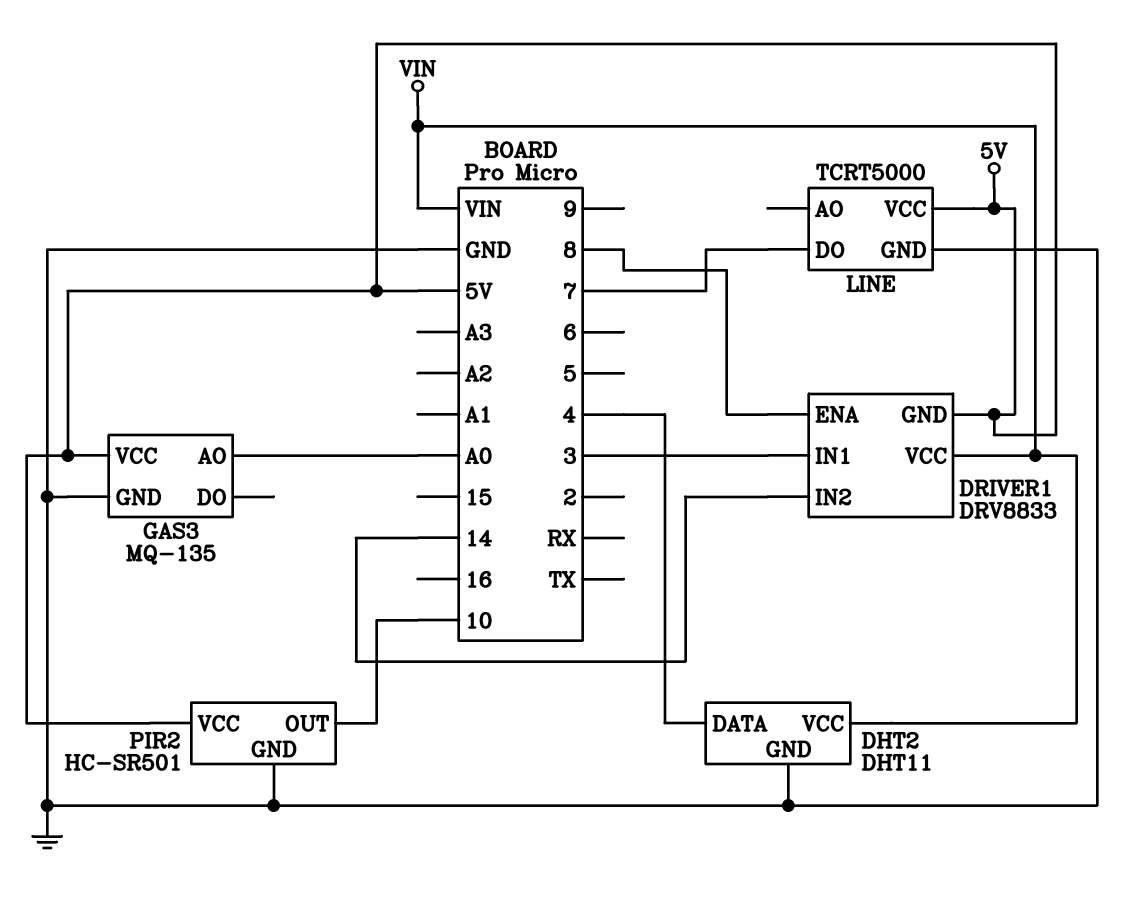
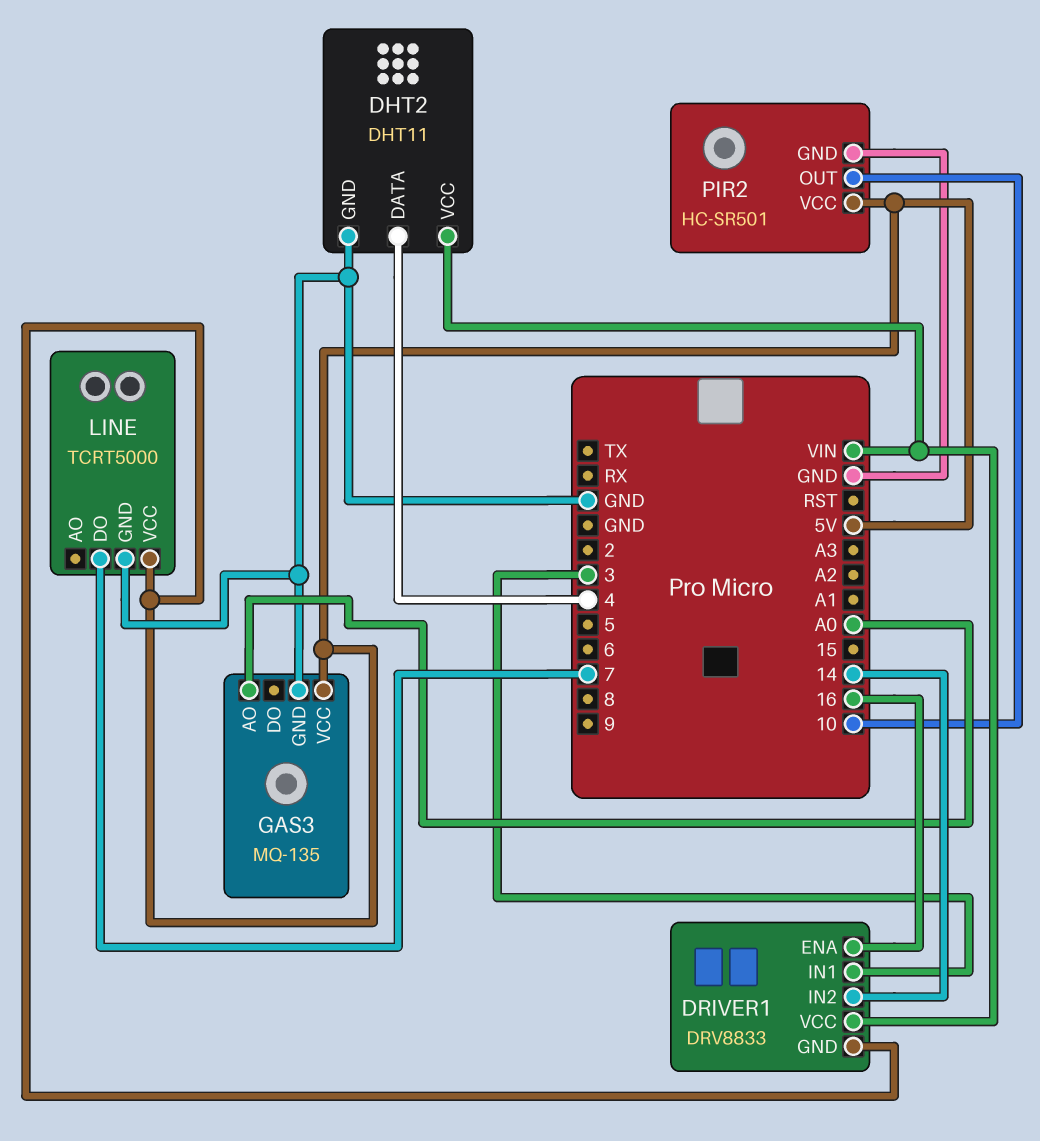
DRIVER1 pin ENA: 8 -> 16

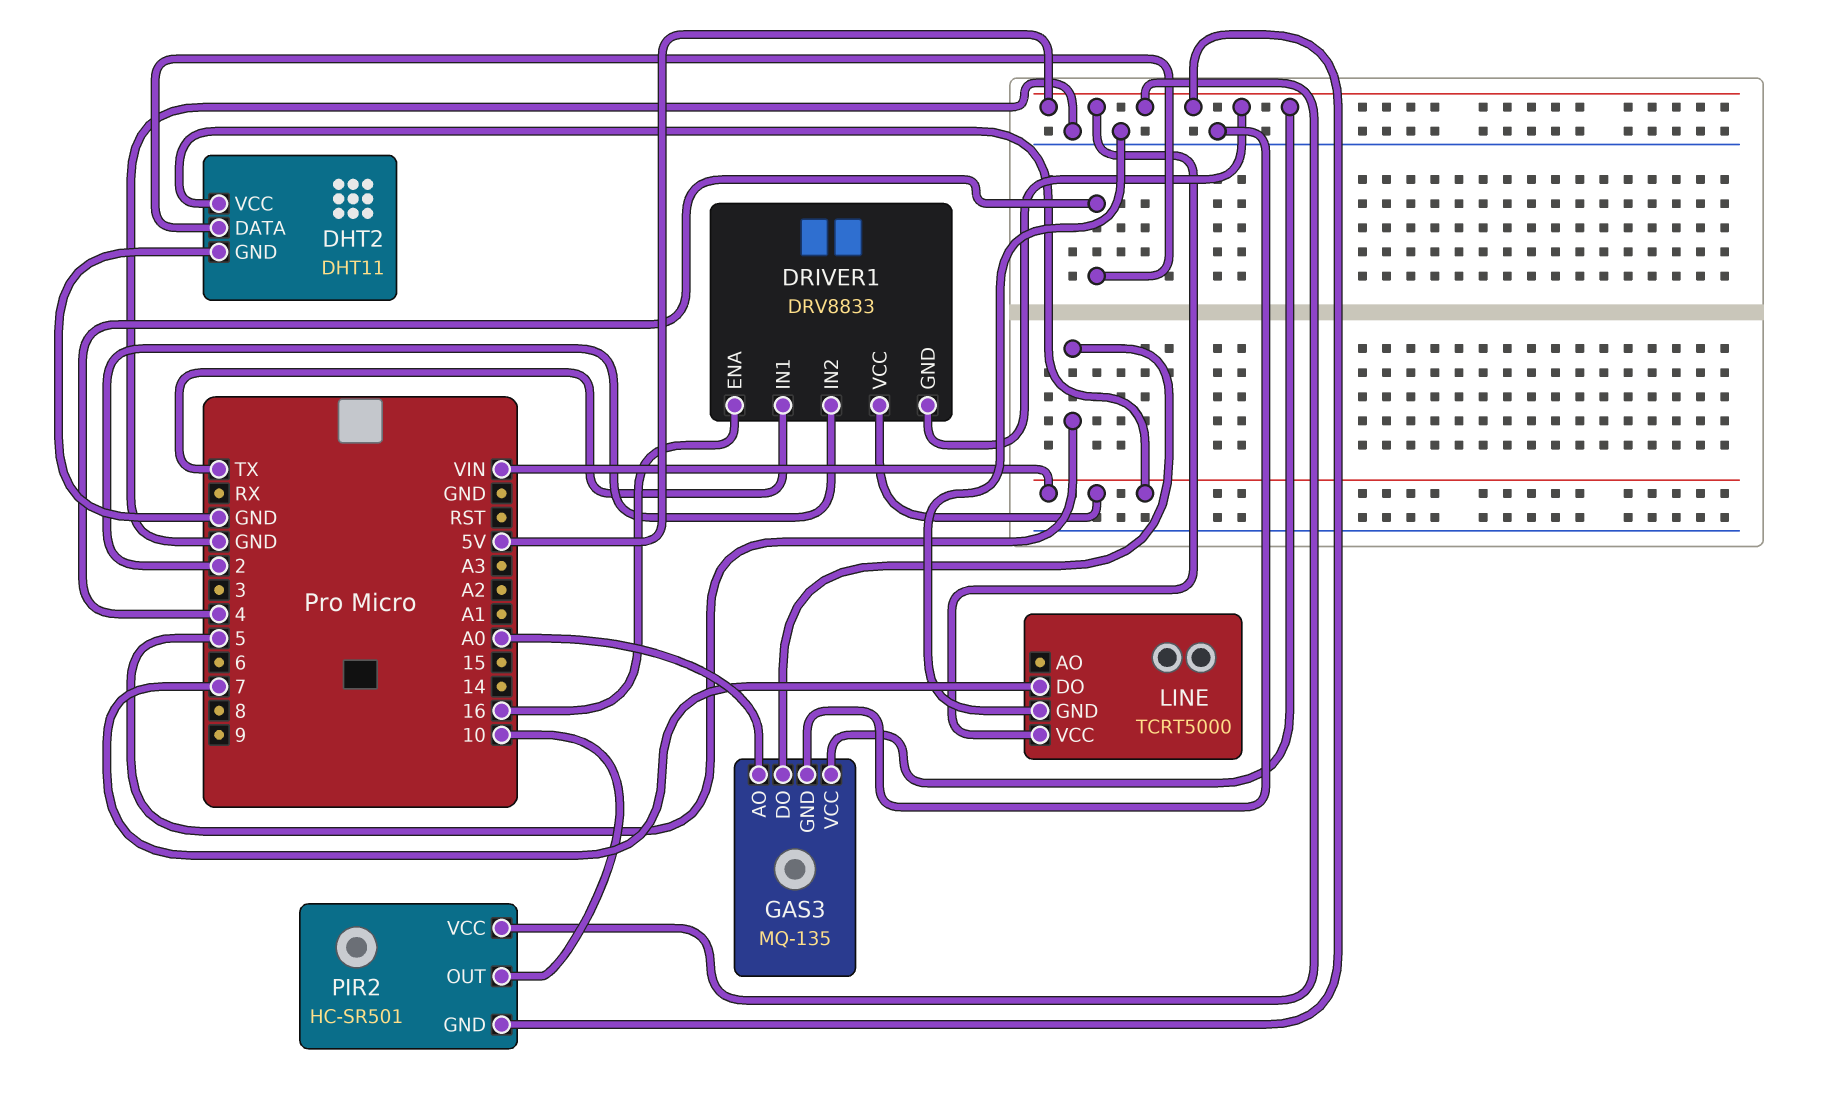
DRIVER1 pin IN1: 3 -> TX
DRIVER1 pin IN2: 14 -> 2
GAS3 pin DO: none -> 5
PIR2 pin GND: GND -> 5V

